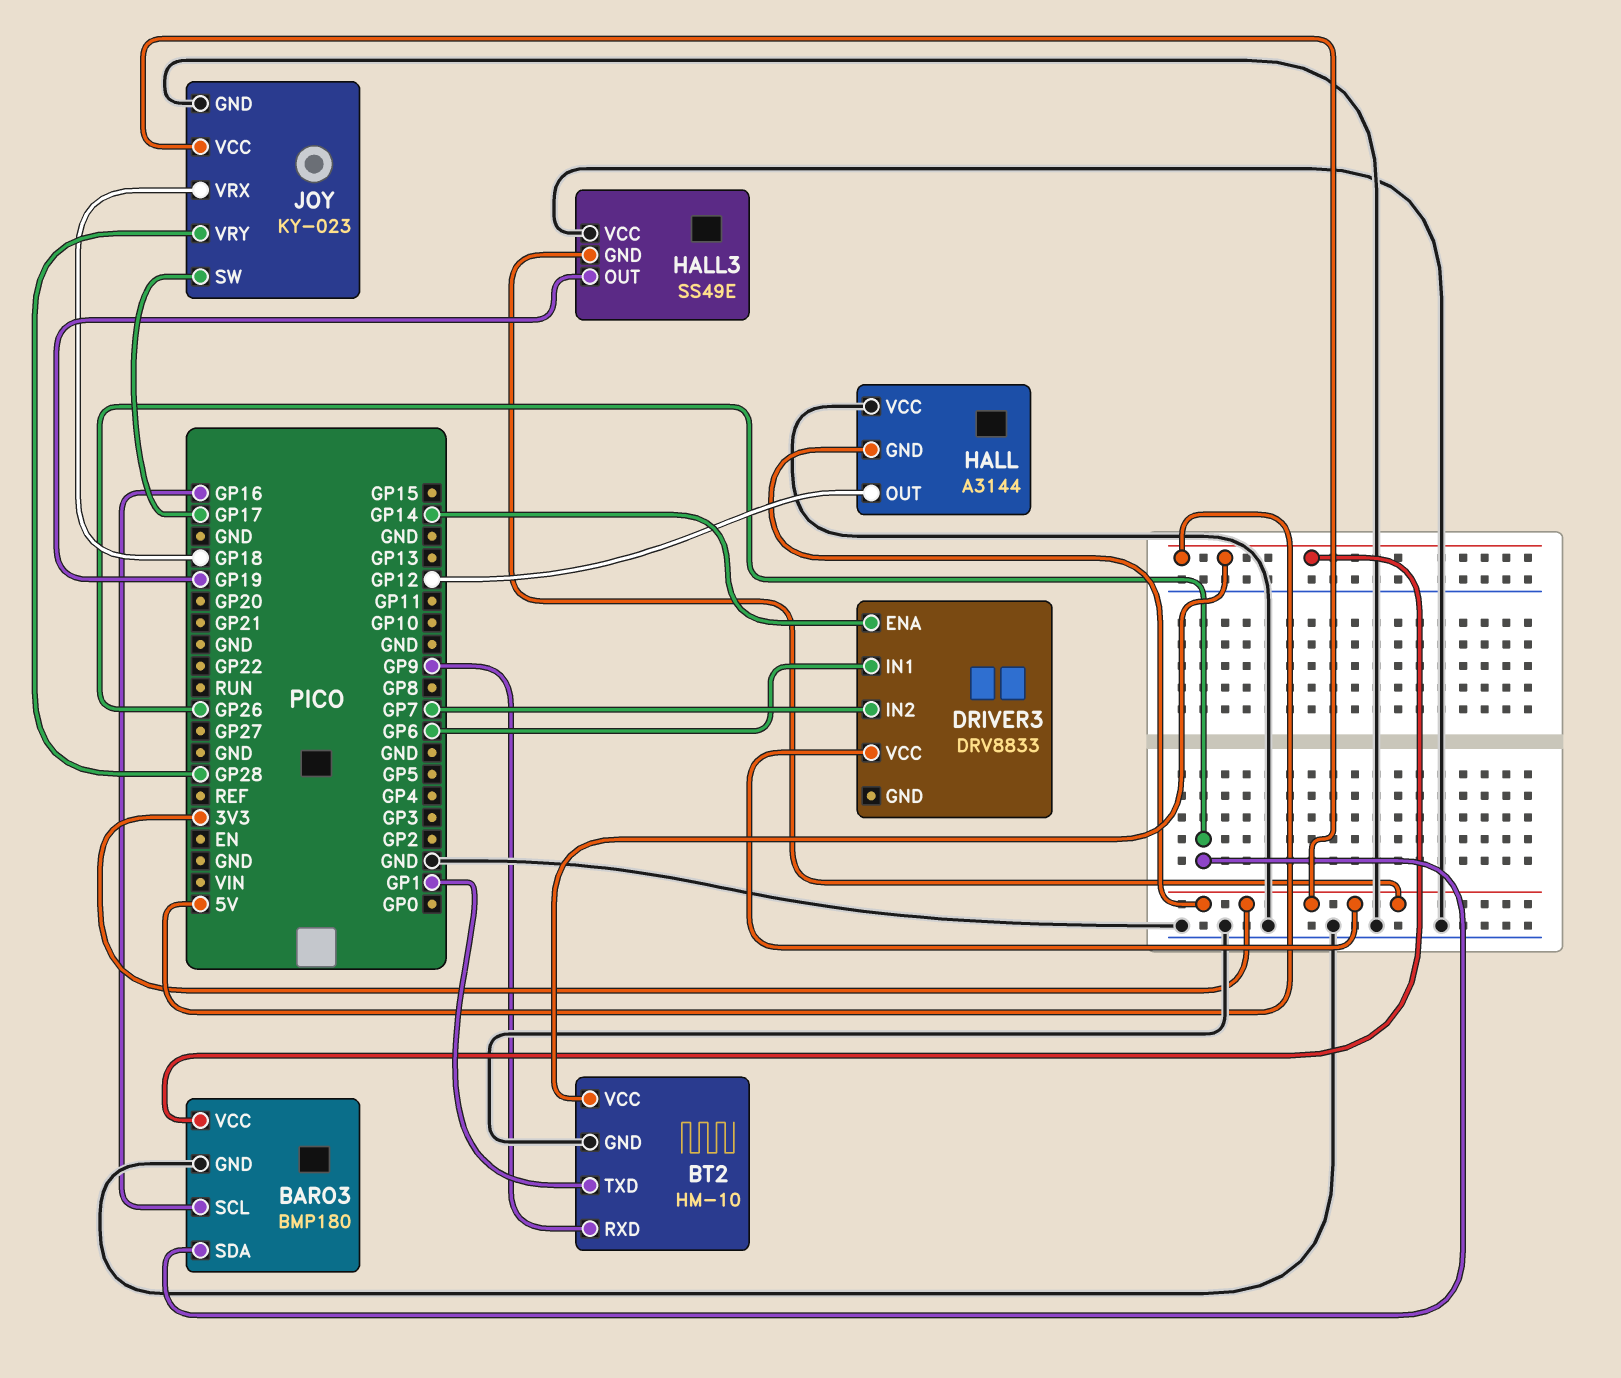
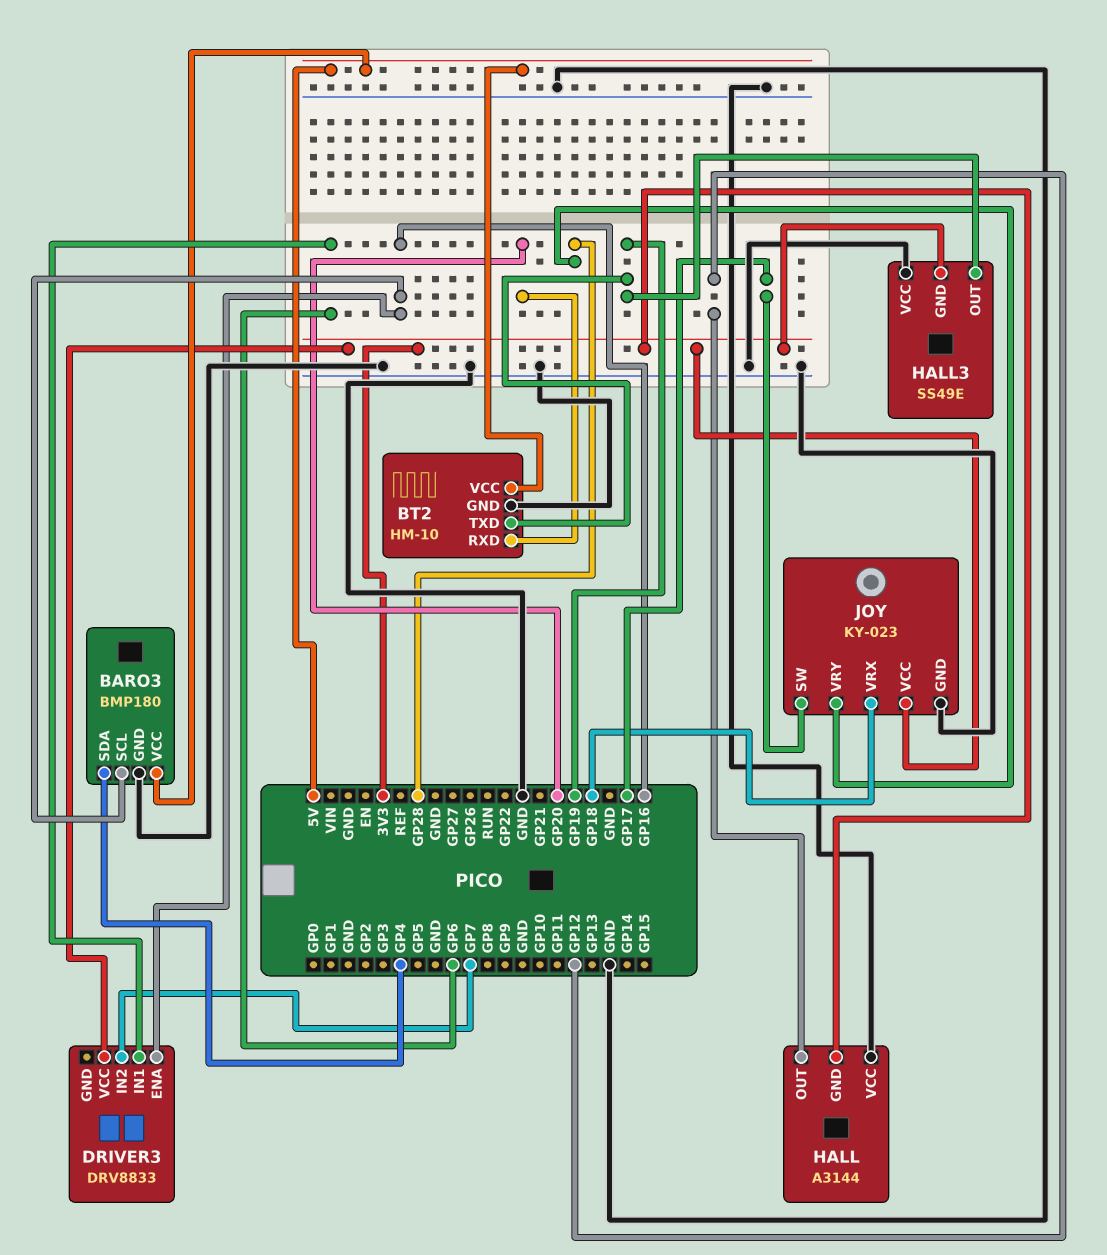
BARO3 pin SDA: GP26 -> GP4
BT2 pin RXD: GP9 -> GP20
BT2 pin TXD: GP1 -> GP19
DRIVER3 pin ENA: GP14 -> GP16

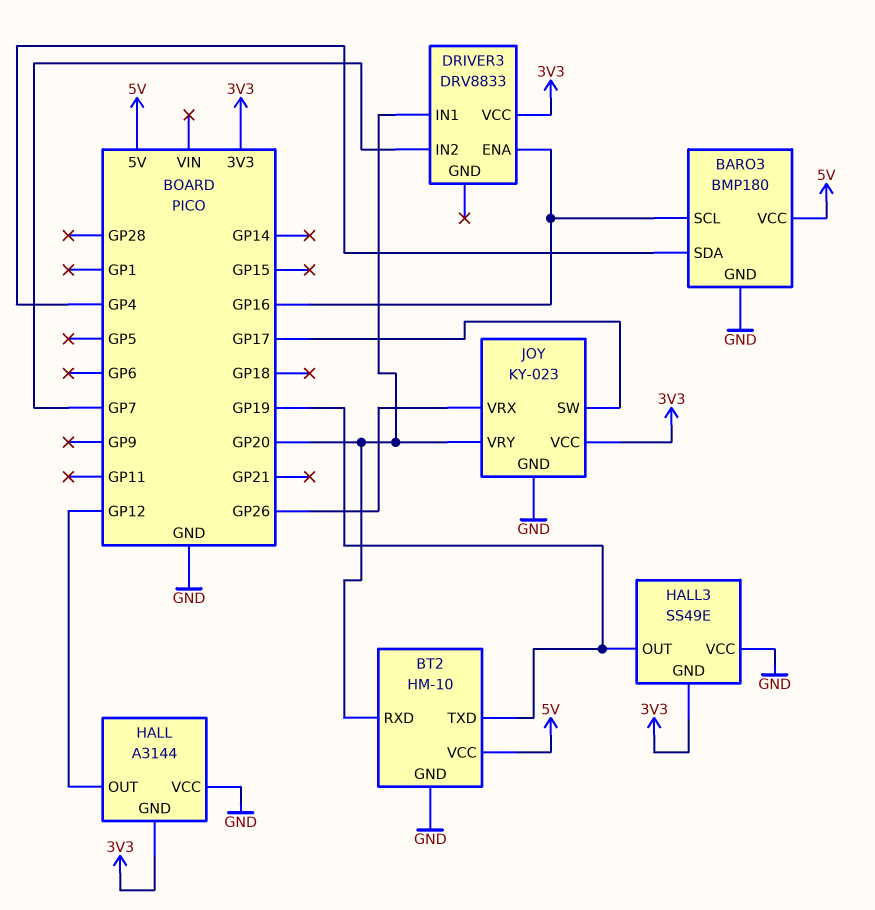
DRIVER3 pin IN1: GP6 -> GP20
JOY pin VRX: GP18 -> GP26
JOY pin VRY: GP28 -> GP20

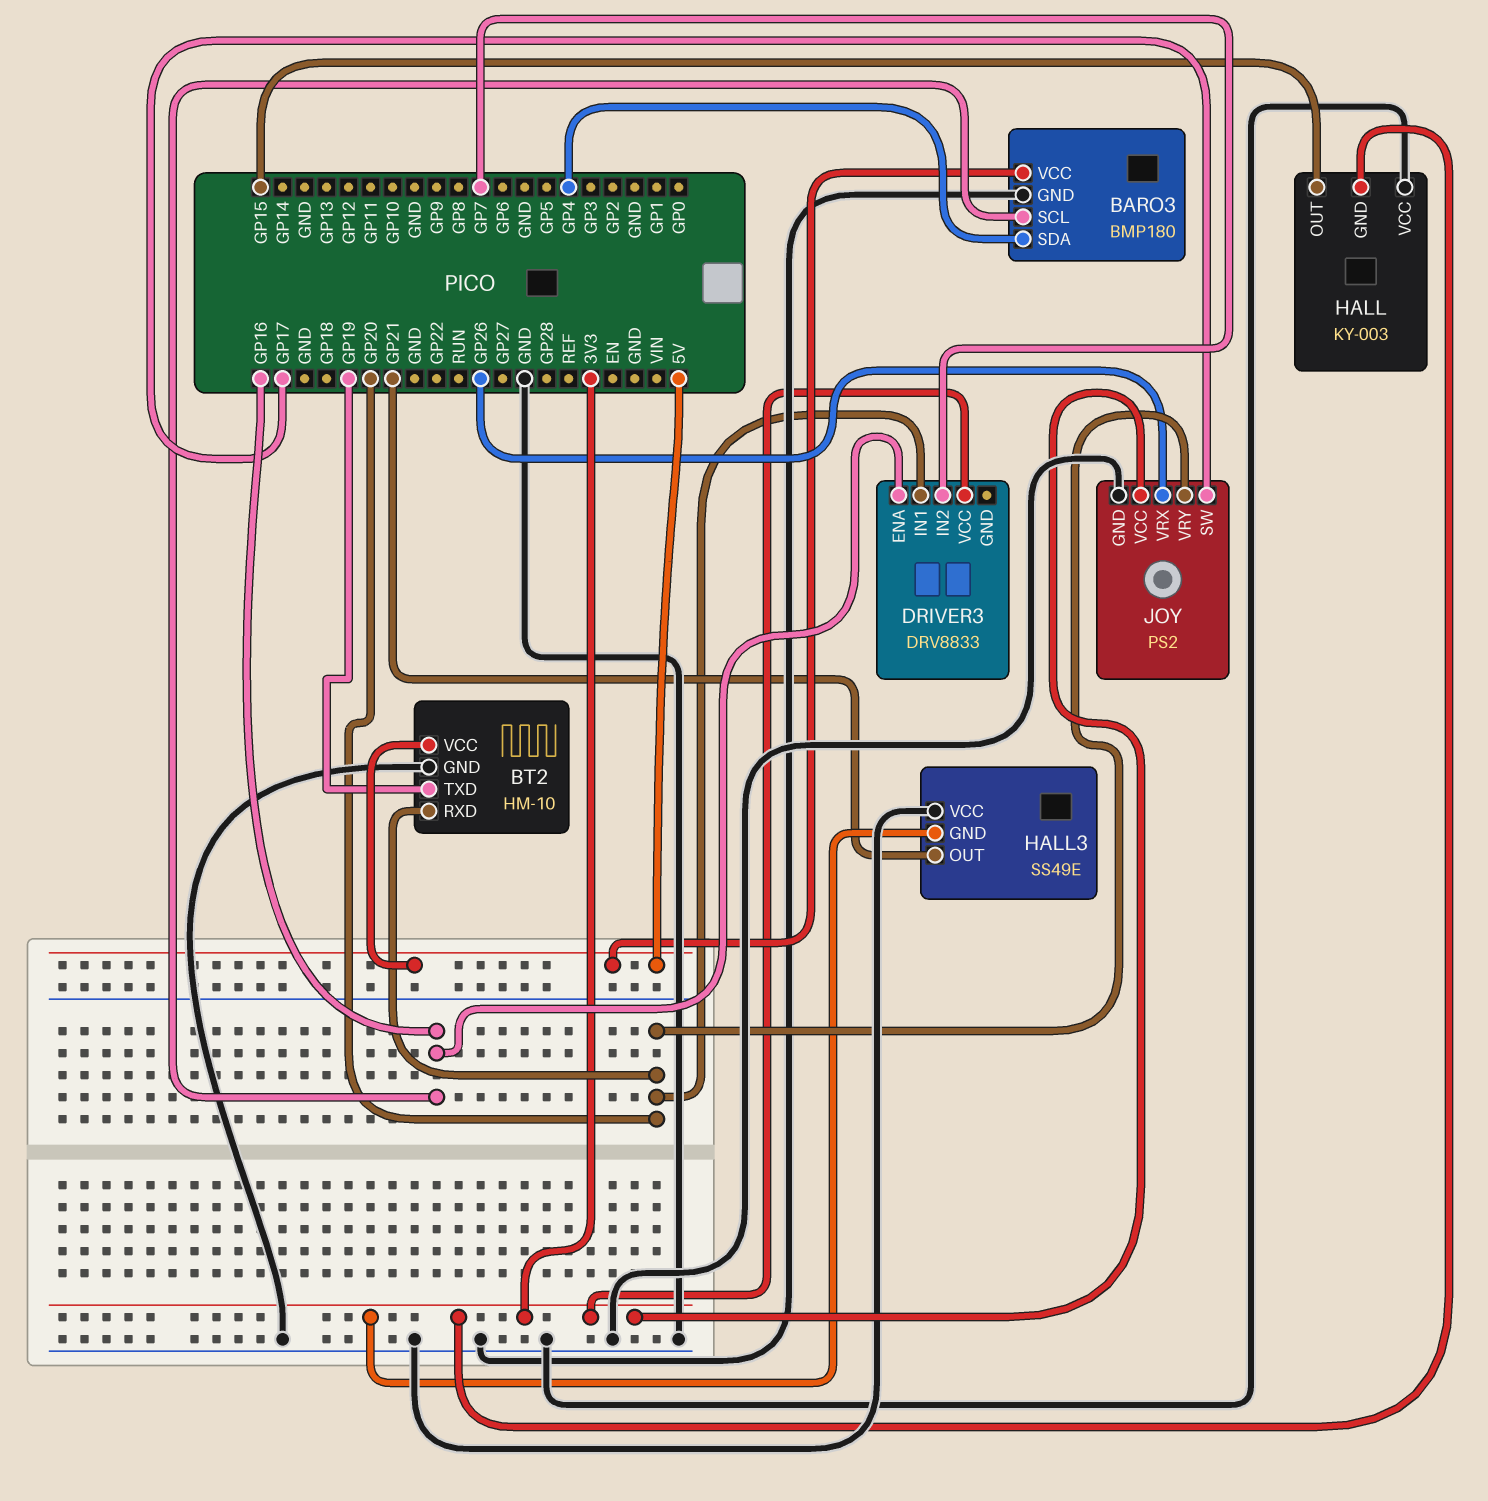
HALL: A3144 -> KY-003
HALL pin OUT: GP12 -> GP15
HALL3 pin OUT: GP19 -> GP21
JOY: KY-023 -> PS2

